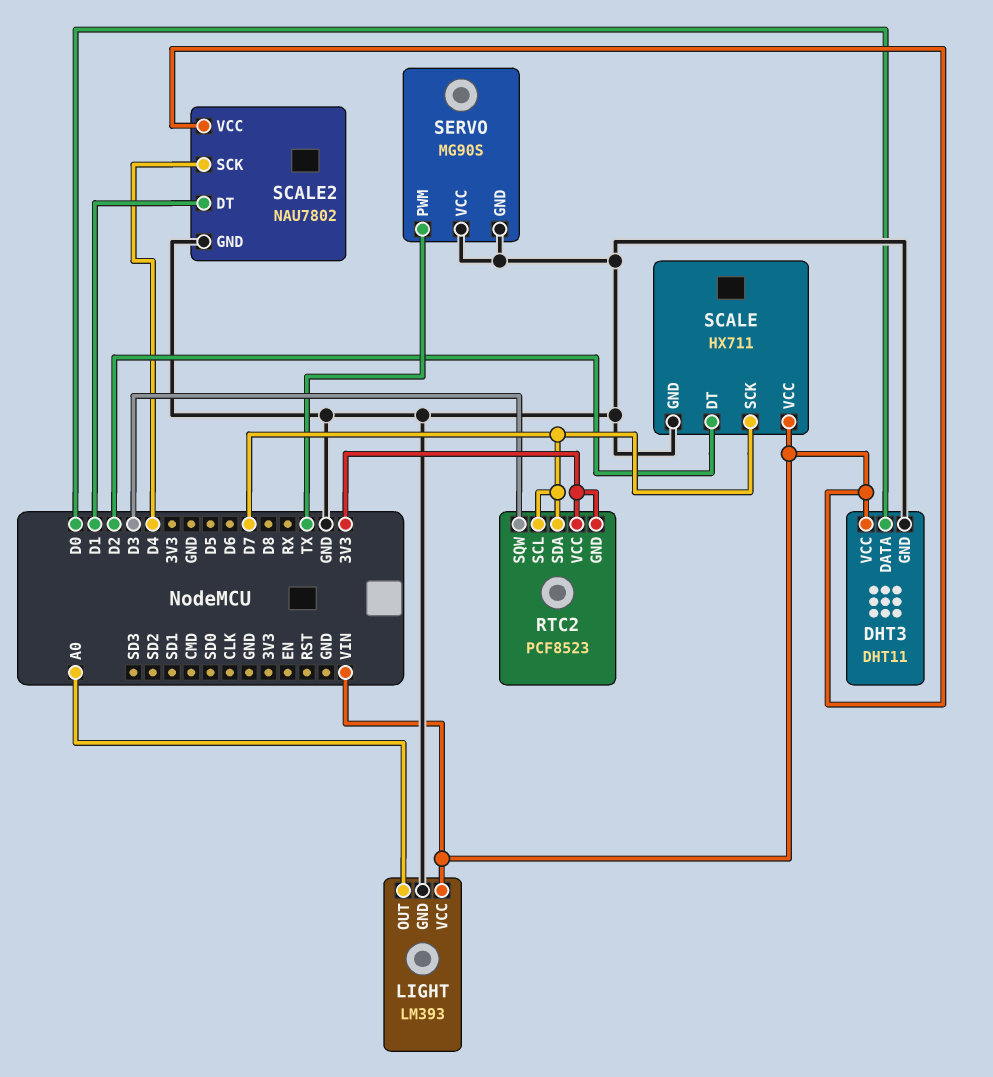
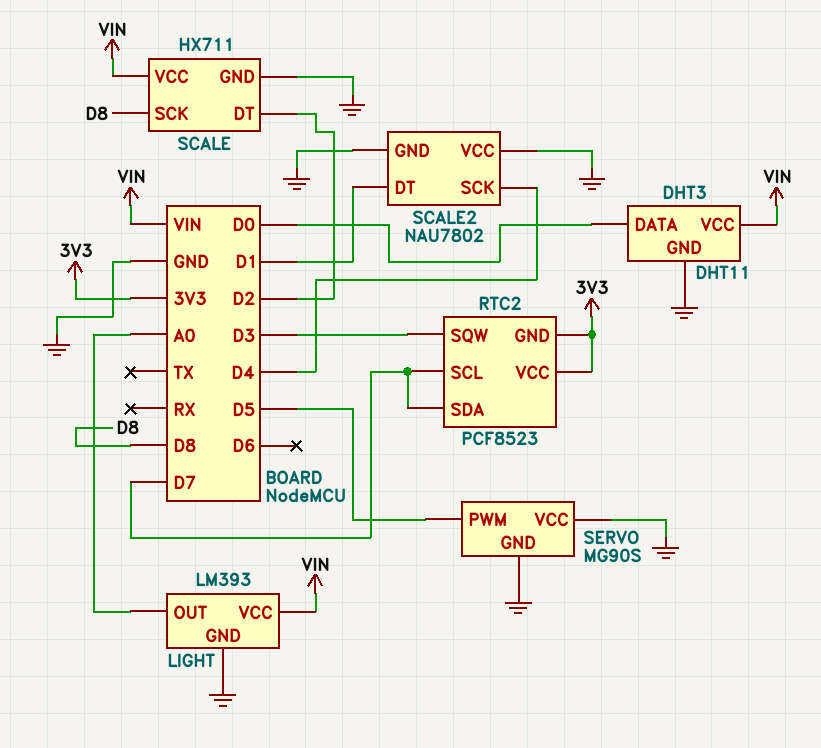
SCALE pin SCK: D7 -> D8
SCALE2 pin VCC: VIN -> GND
SERVO pin PWM: TX -> D5

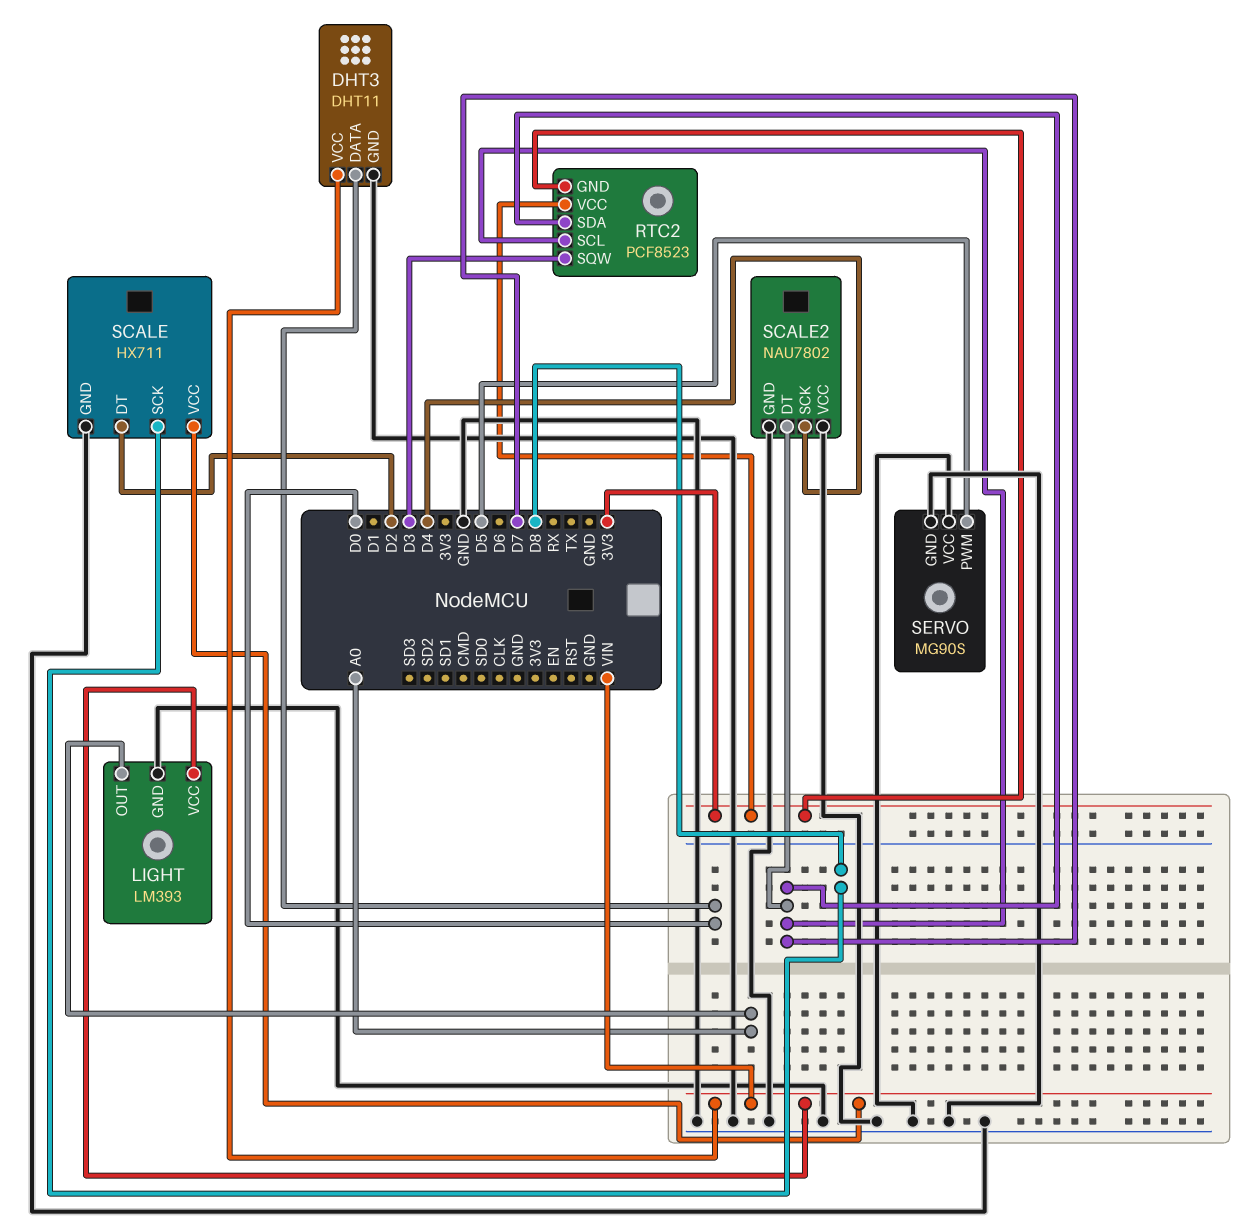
SCALE2 pin DT: D1 -> D7

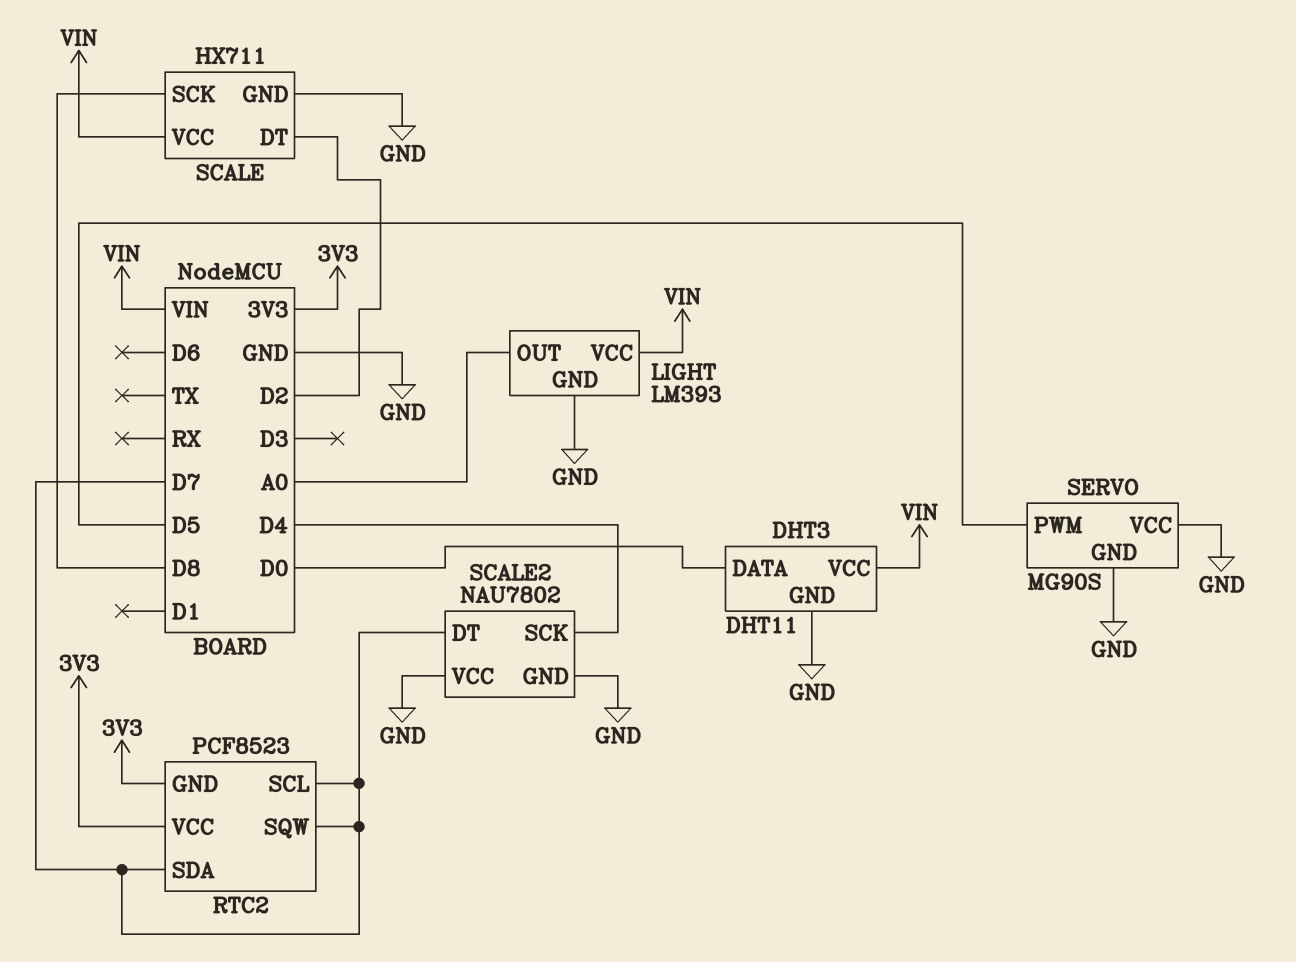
RTC2 pin SQW: D3 -> D7

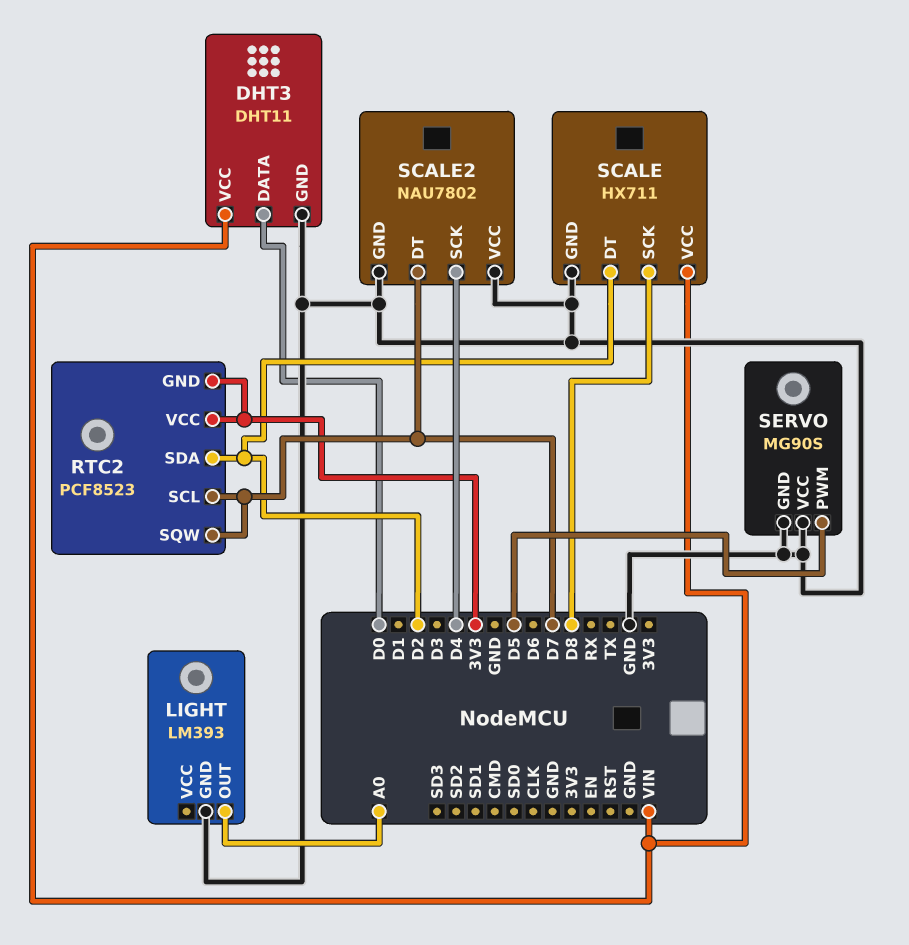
LIGHT pin VCC: VIN -> none
RTC2 pin SDA: D7 -> D2

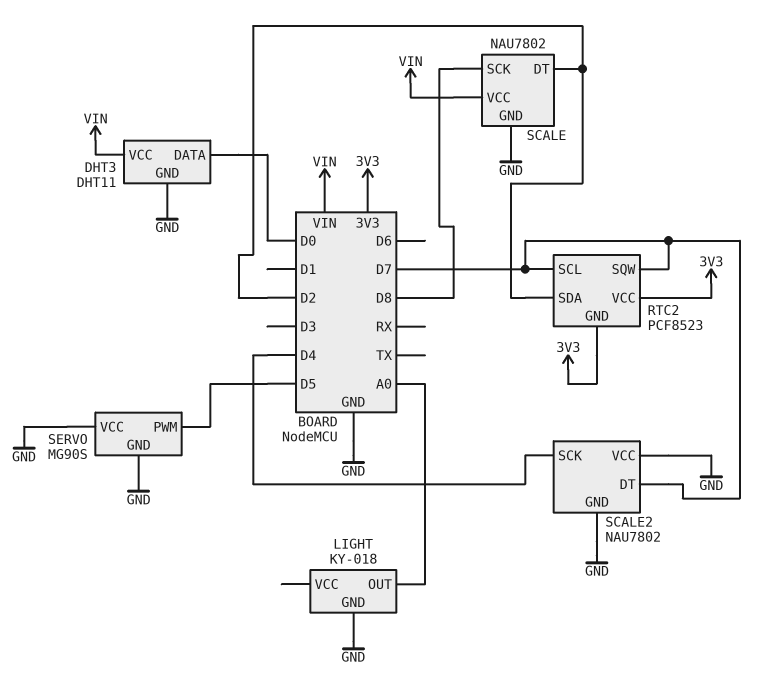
LIGHT: LM393 -> KY-018
SCALE: HX711 -> NAU7802

